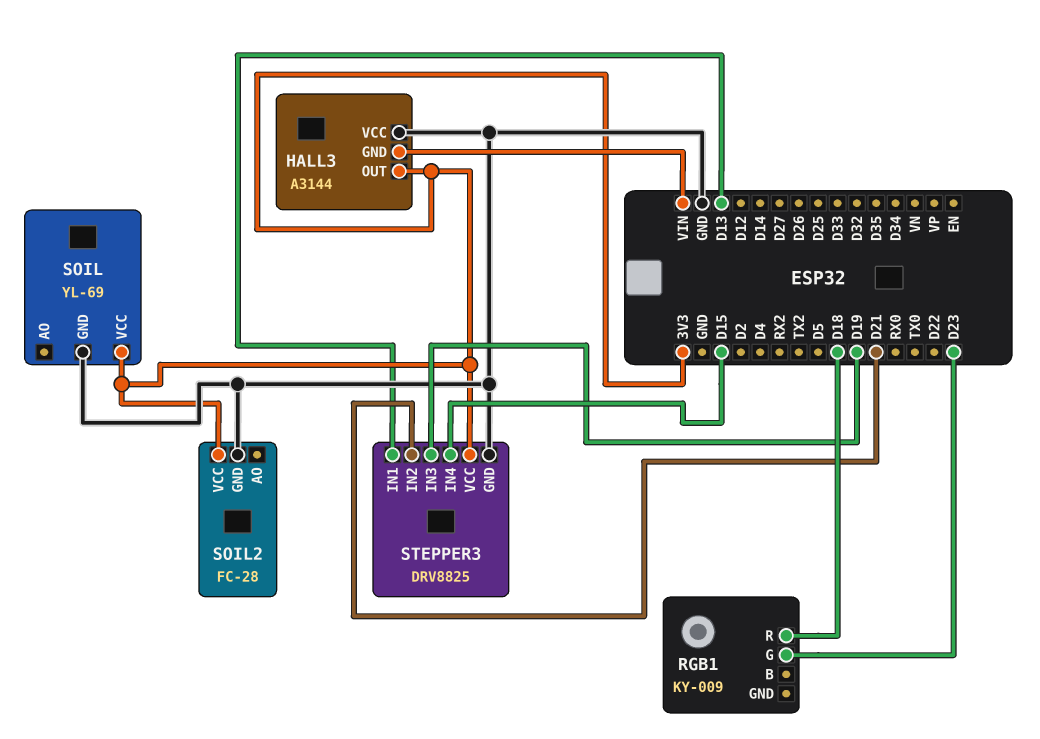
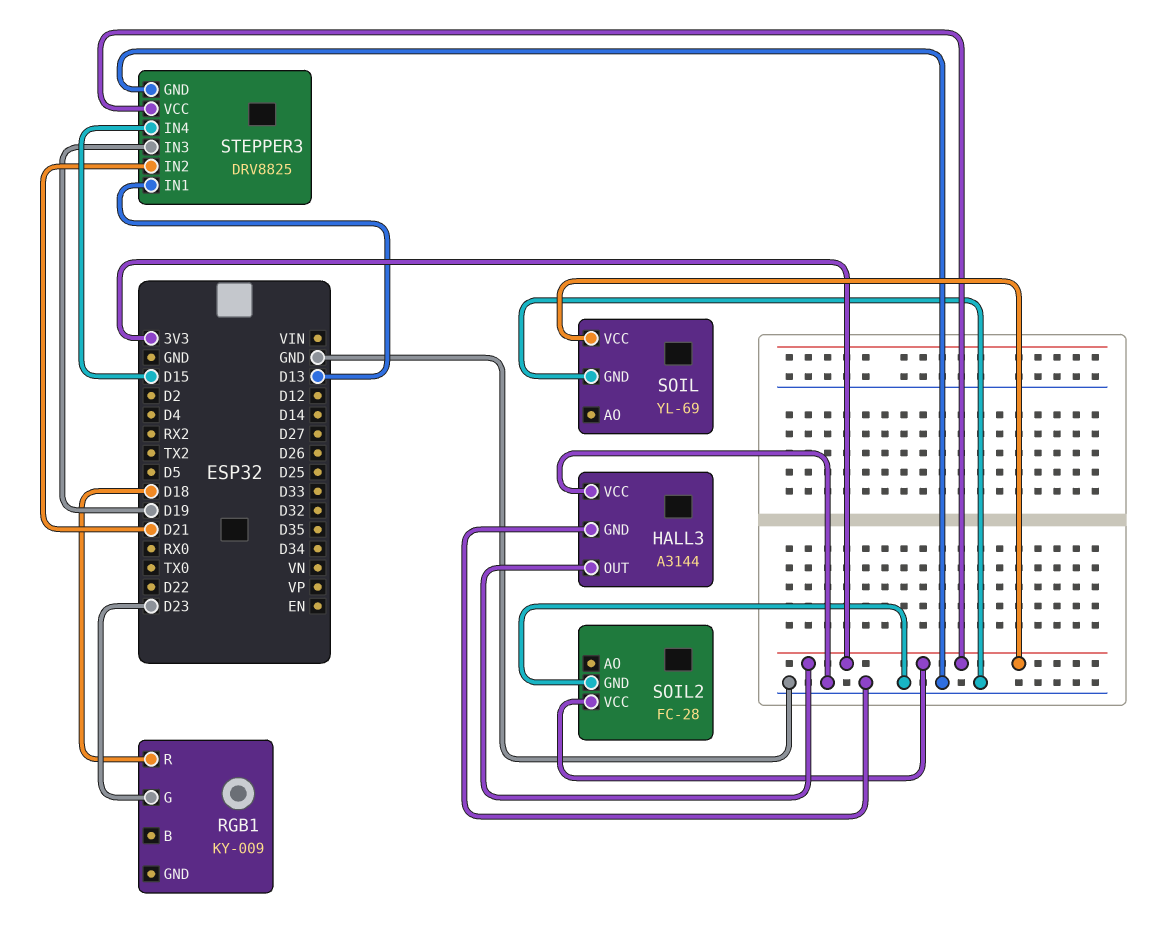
HALL3 pin GND: VIN -> GND

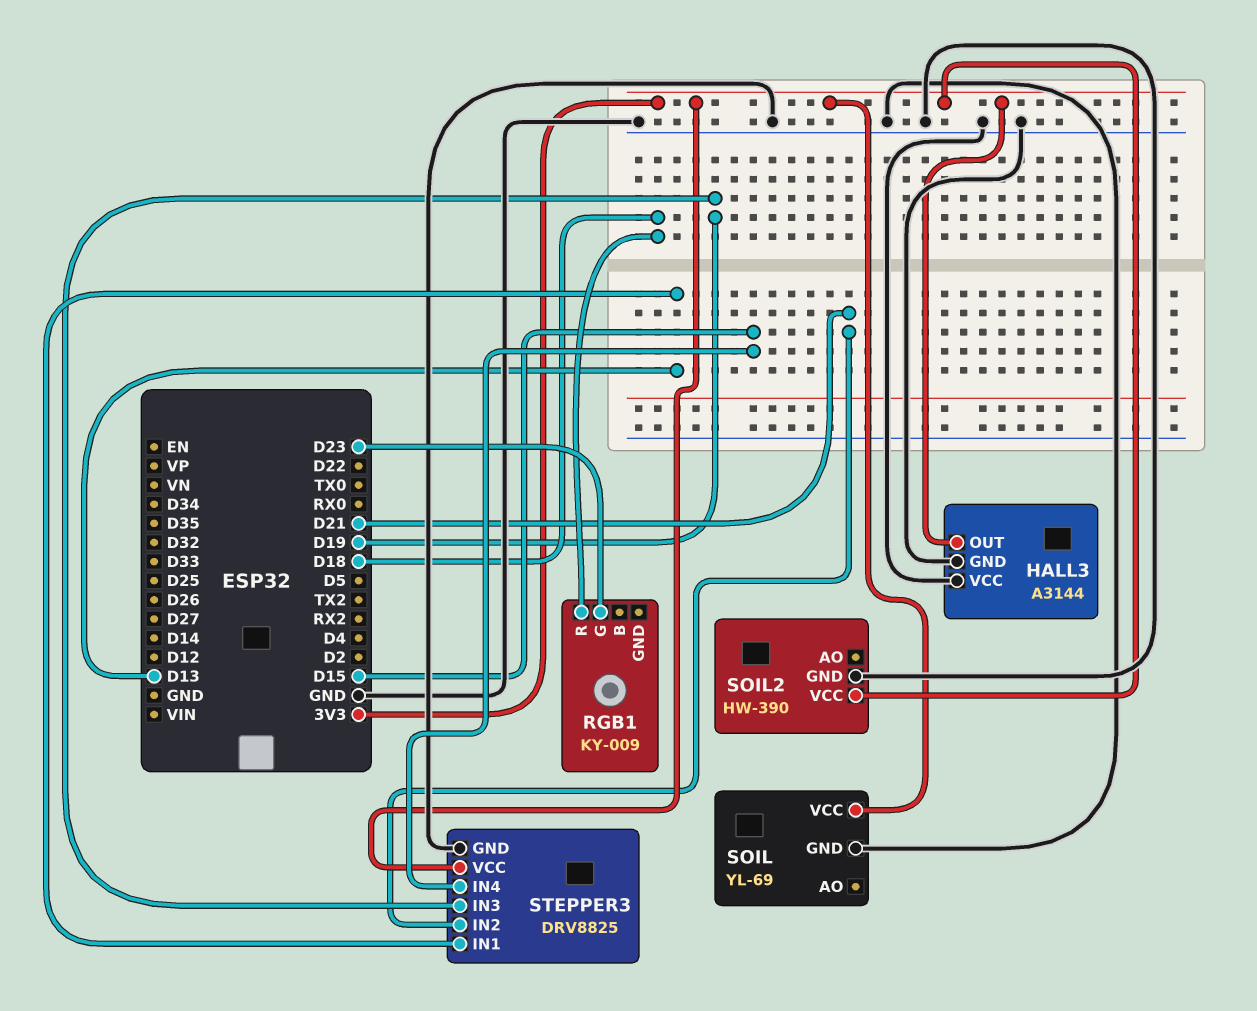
SOIL2: FC-28 -> HW-390

